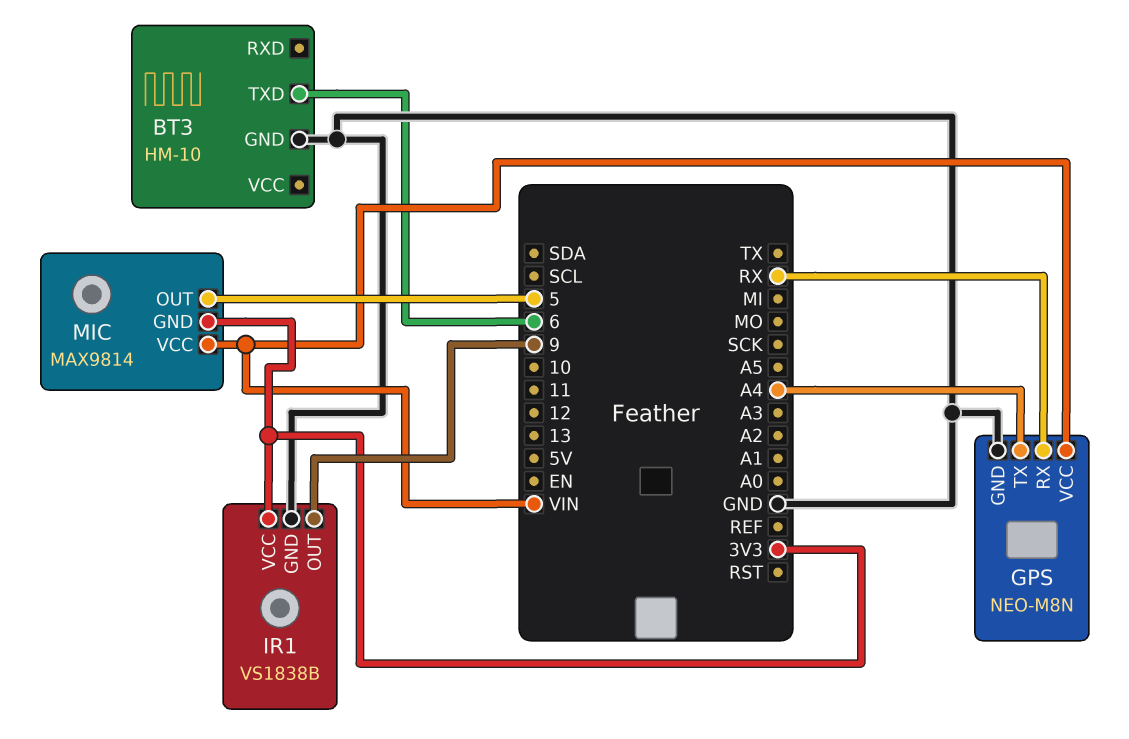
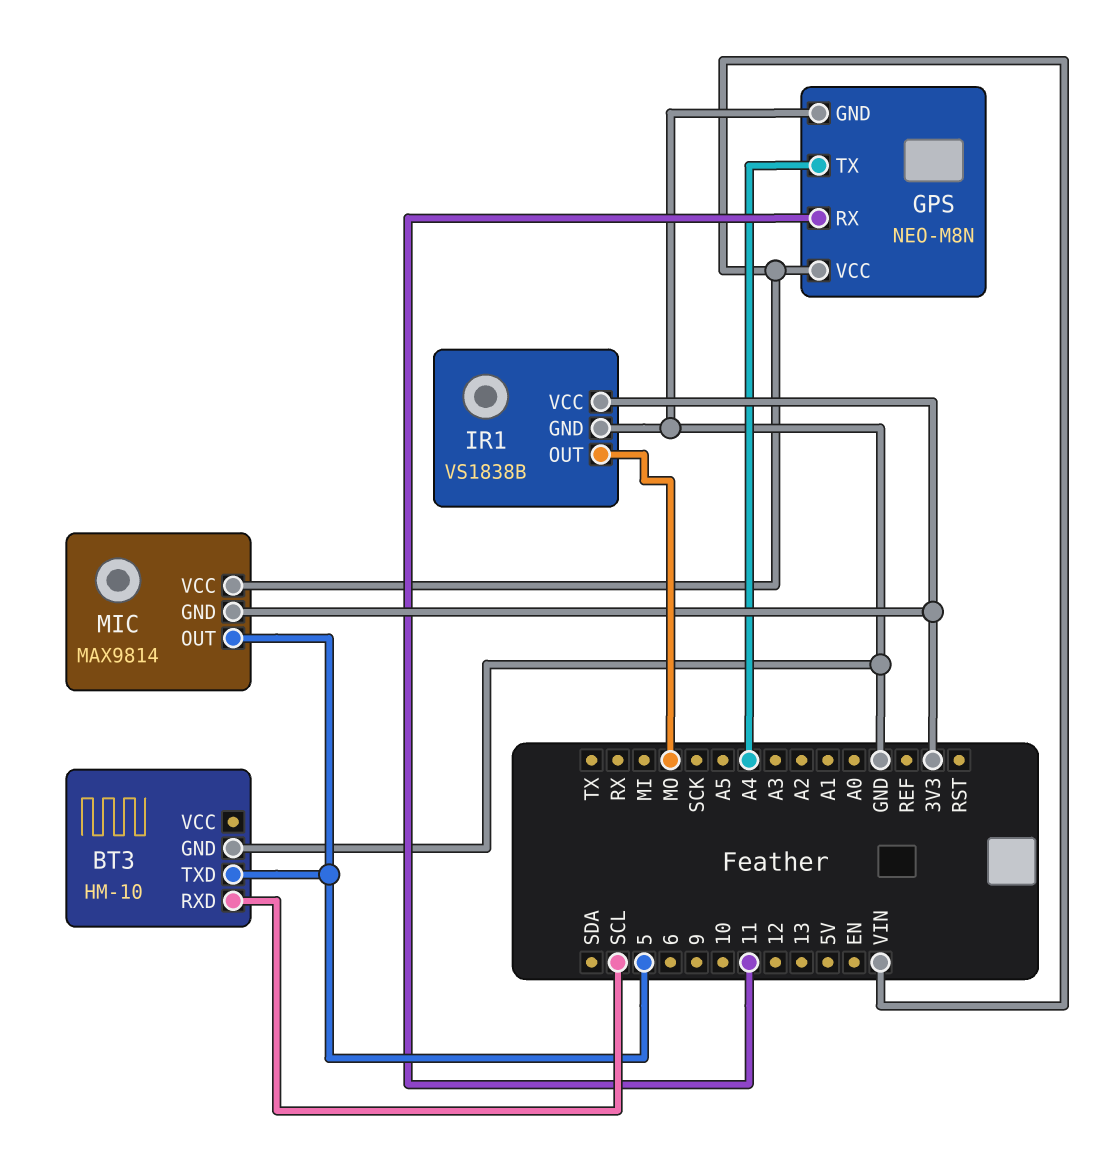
BT3 pin RXD: none -> SCL
BT3 pin TXD: 6 -> 5
GPS pin RX: RX -> 11
IR1 pin OUT: 9 -> MO

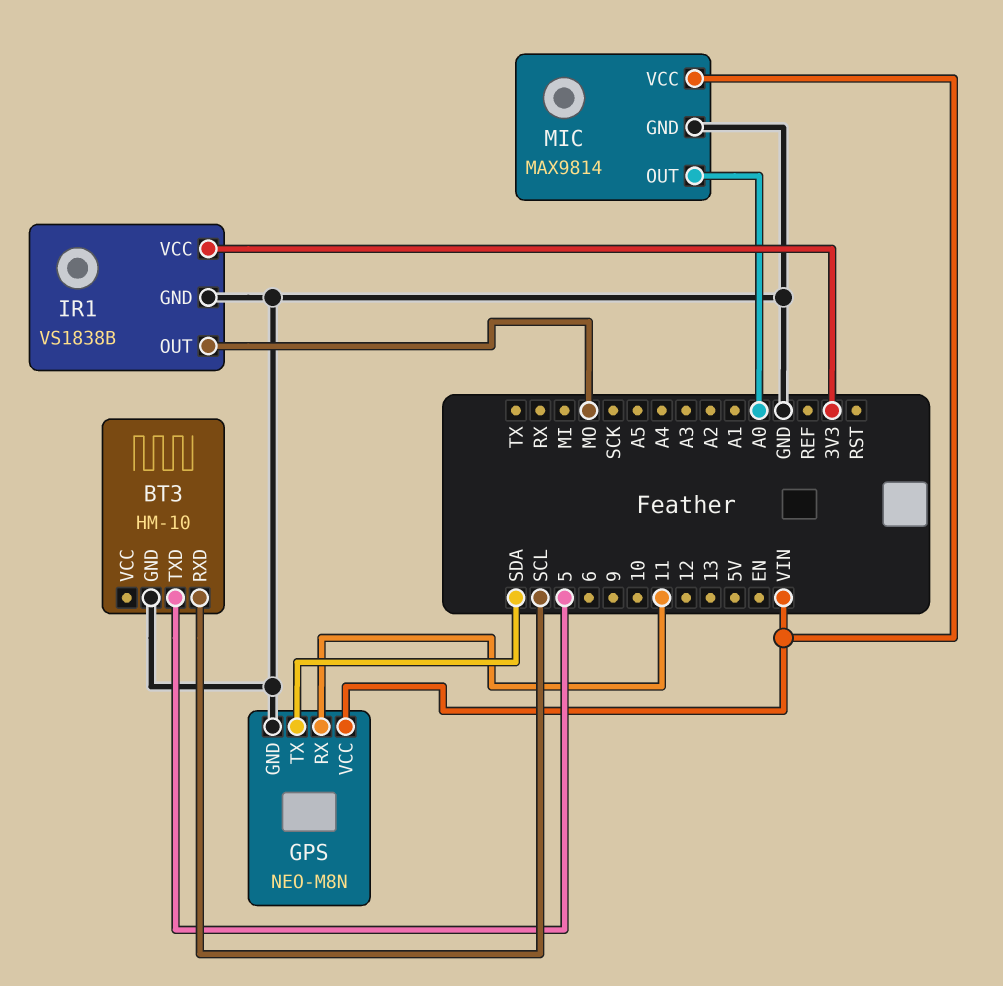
GPS pin TX: A4 -> SDA
MIC pin GND: 3V3 -> GND
MIC pin OUT: 5 -> A0

